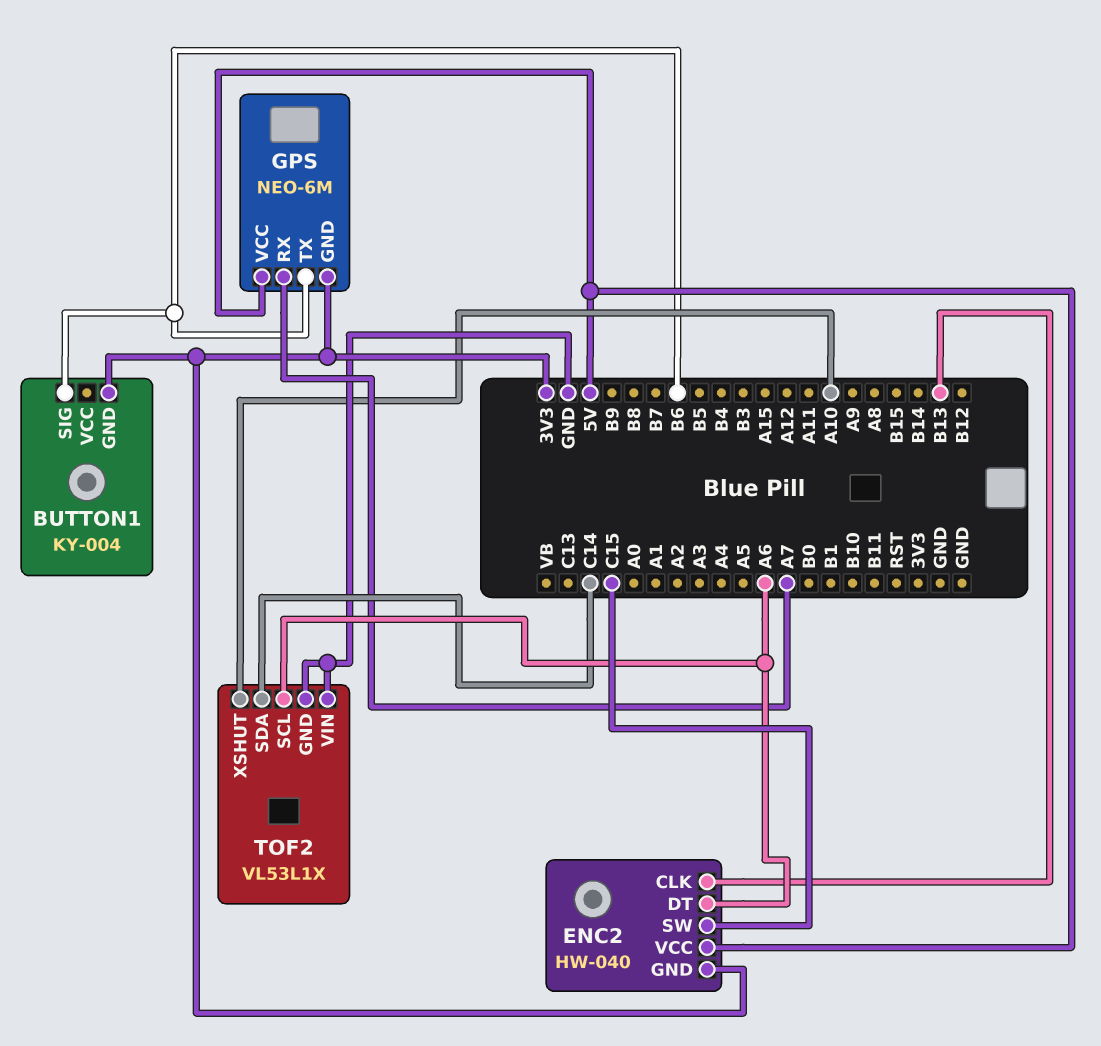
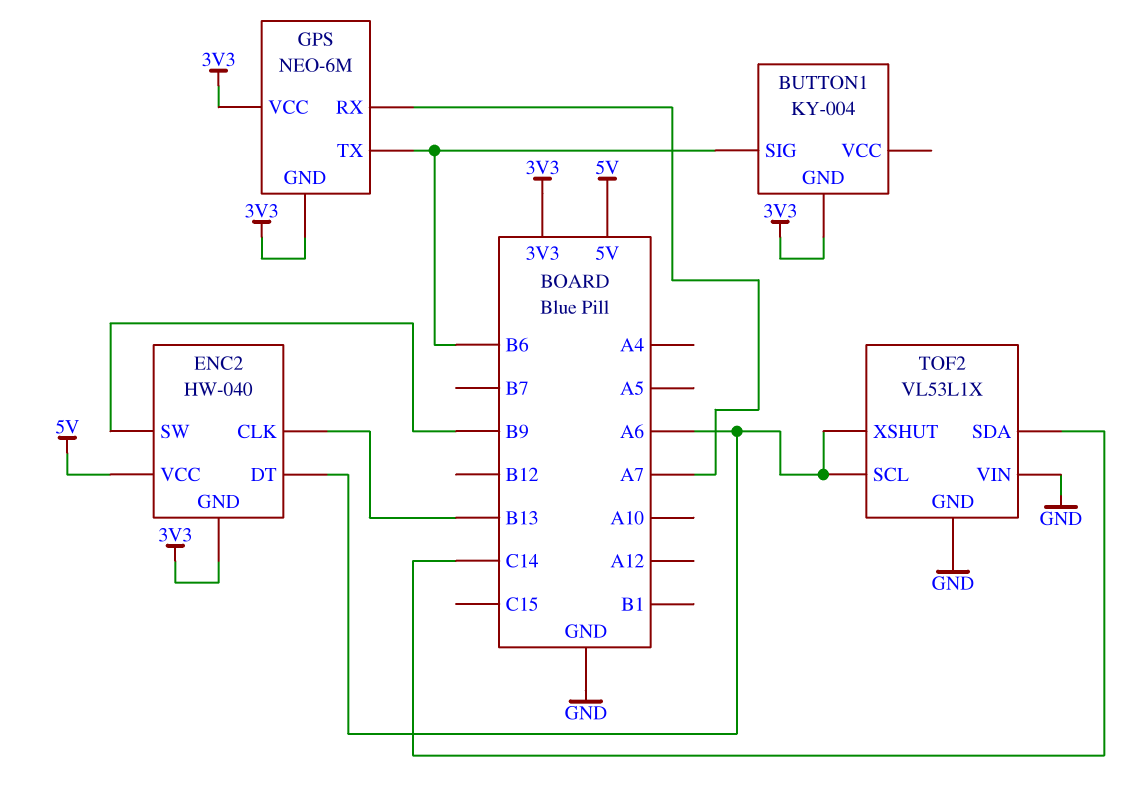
ENC2 pin SW: C15 -> B9
GPS pin VCC: 5V -> 3V3
TOF2 pin XSHUT: A10 -> A6

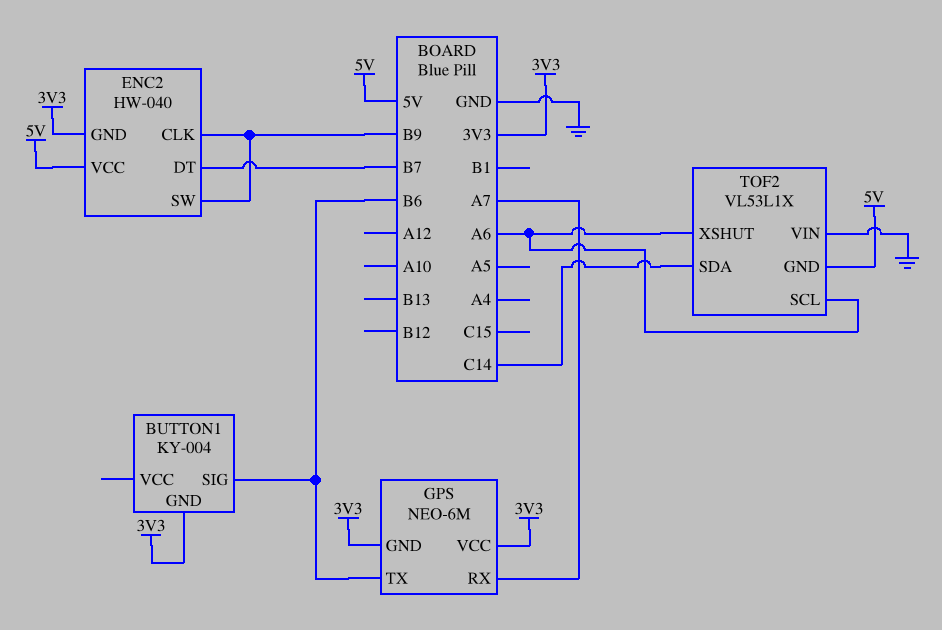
ENC2 pin CLK: B13 -> B9
ENC2 pin DT: A6 -> B7
TOF2 pin GND: GND -> 5V

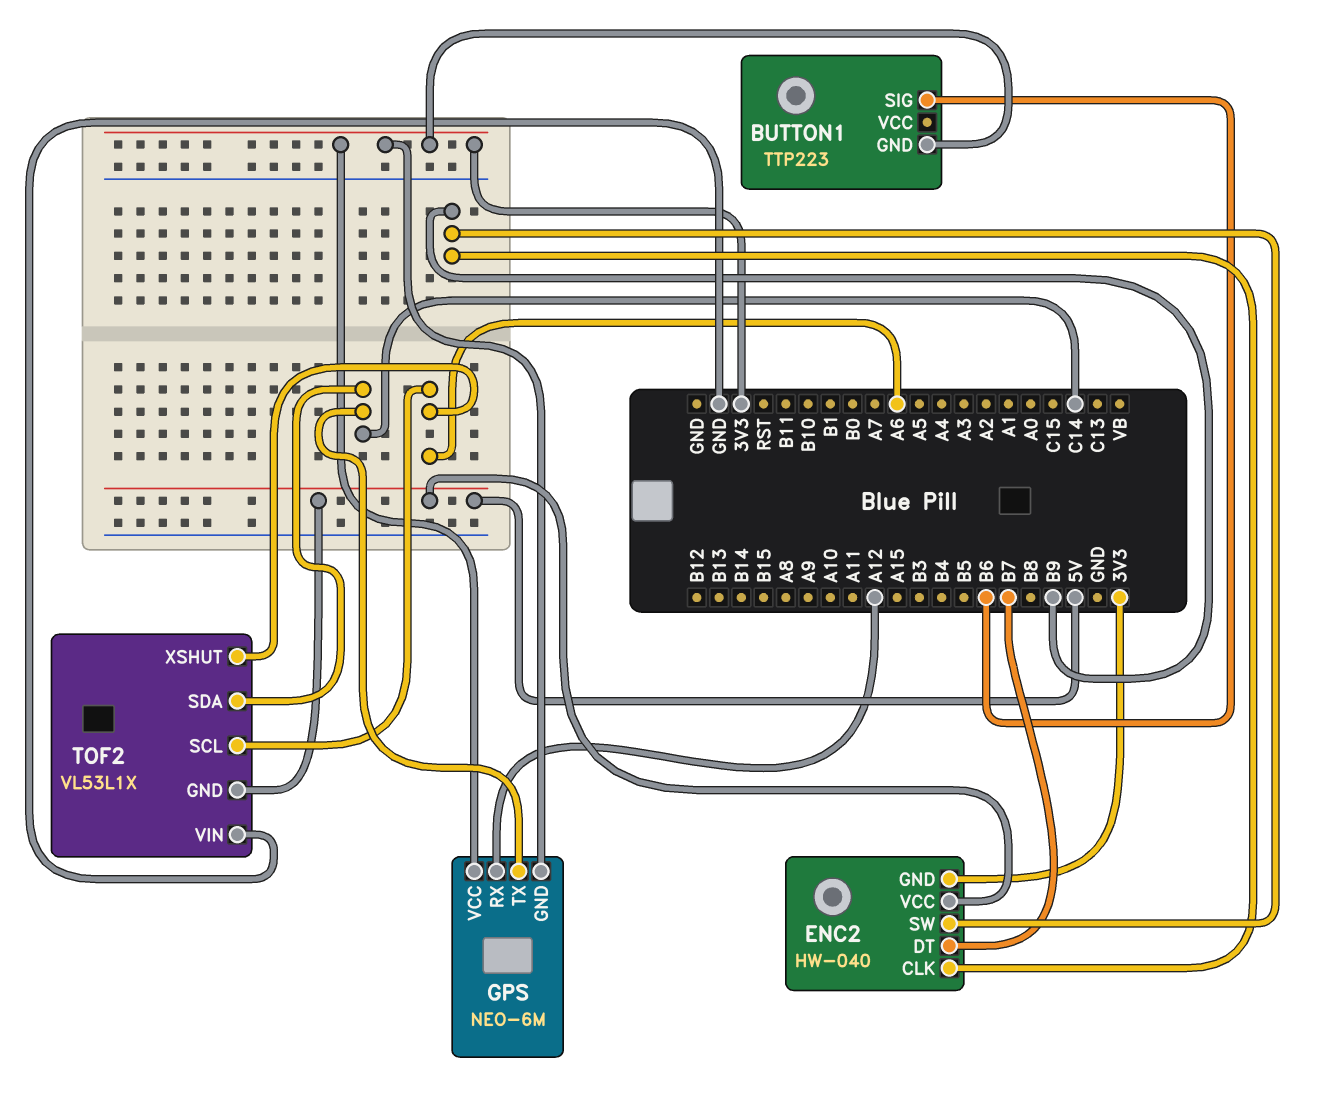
BUTTON1: KY-004 -> TTP223
GPS pin RX: A7 -> A12
GPS pin TX: B6 -> C14

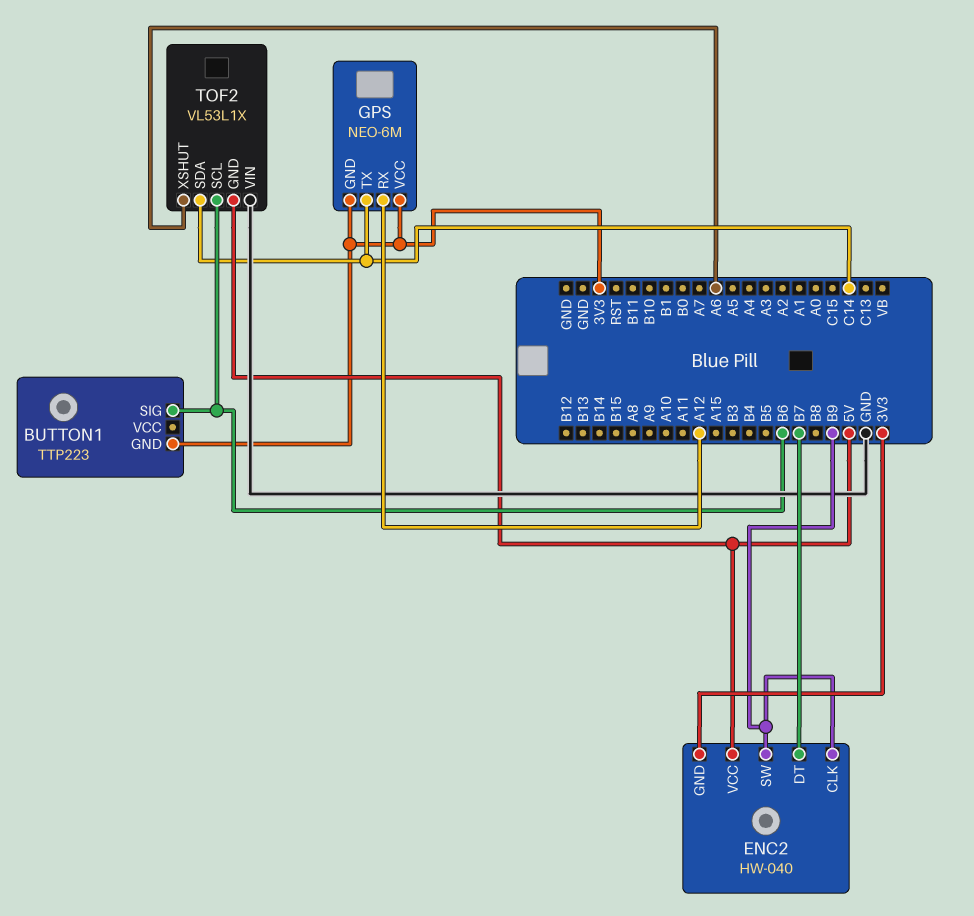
TOF2 pin SCL: A6 -> B6

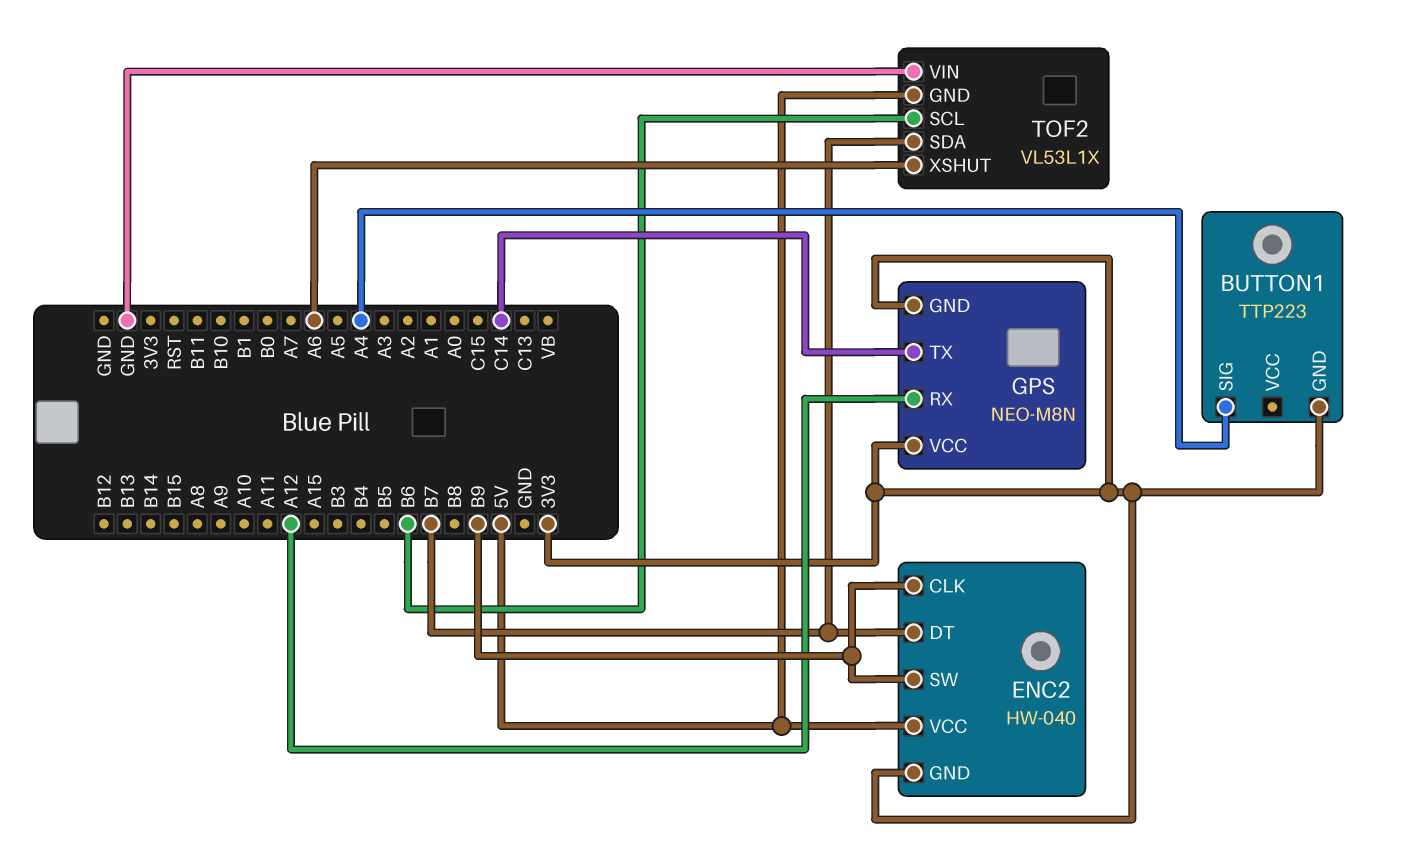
BUTTON1 pin SIG: B6 -> A4
GPS: NEO-6M -> NEO-M8N
TOF2 pin SDA: C14 -> B7

